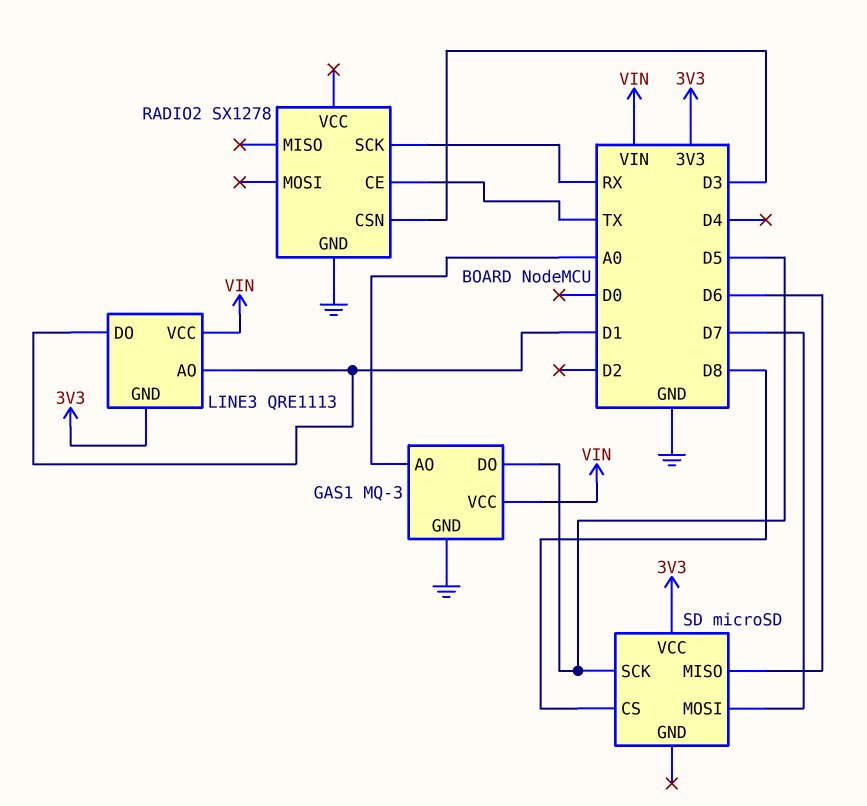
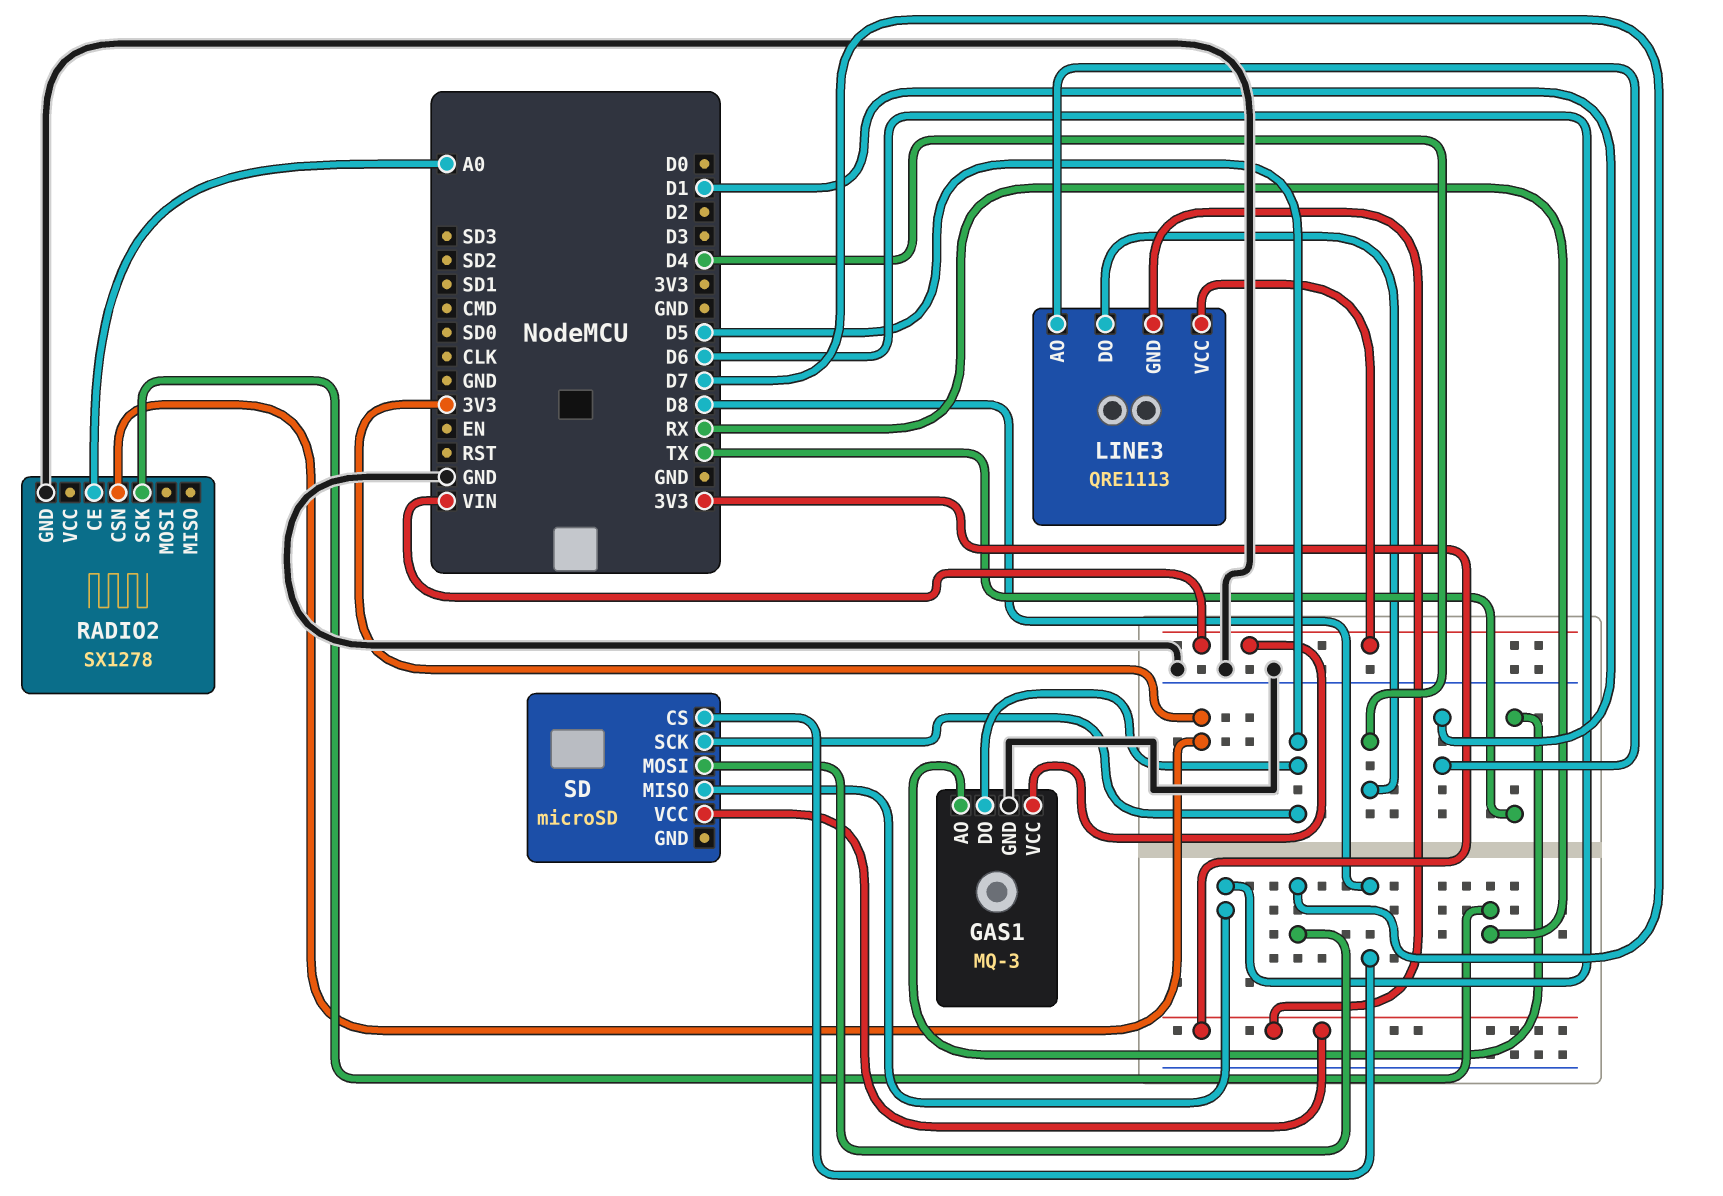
GAS1 pin AO: A0 -> TX
LINE3 pin DO: D1 -> D4
RADIO2 pin CE: TX -> A0
RADIO2 pin CSN: D3 -> 3V3

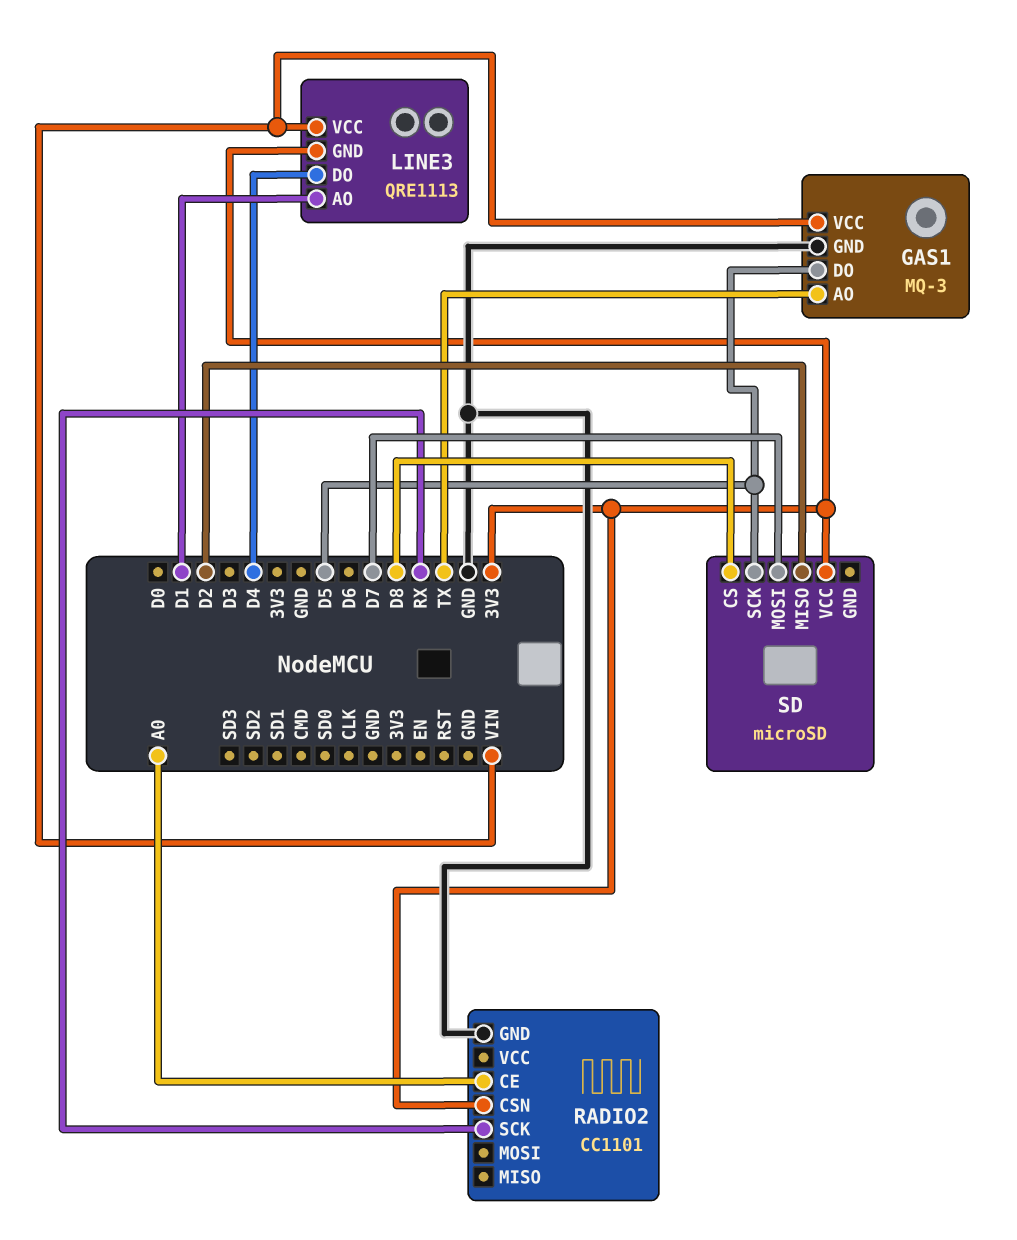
RADIO2: SX1278 -> CC1101
SD pin MISO: D6 -> D2

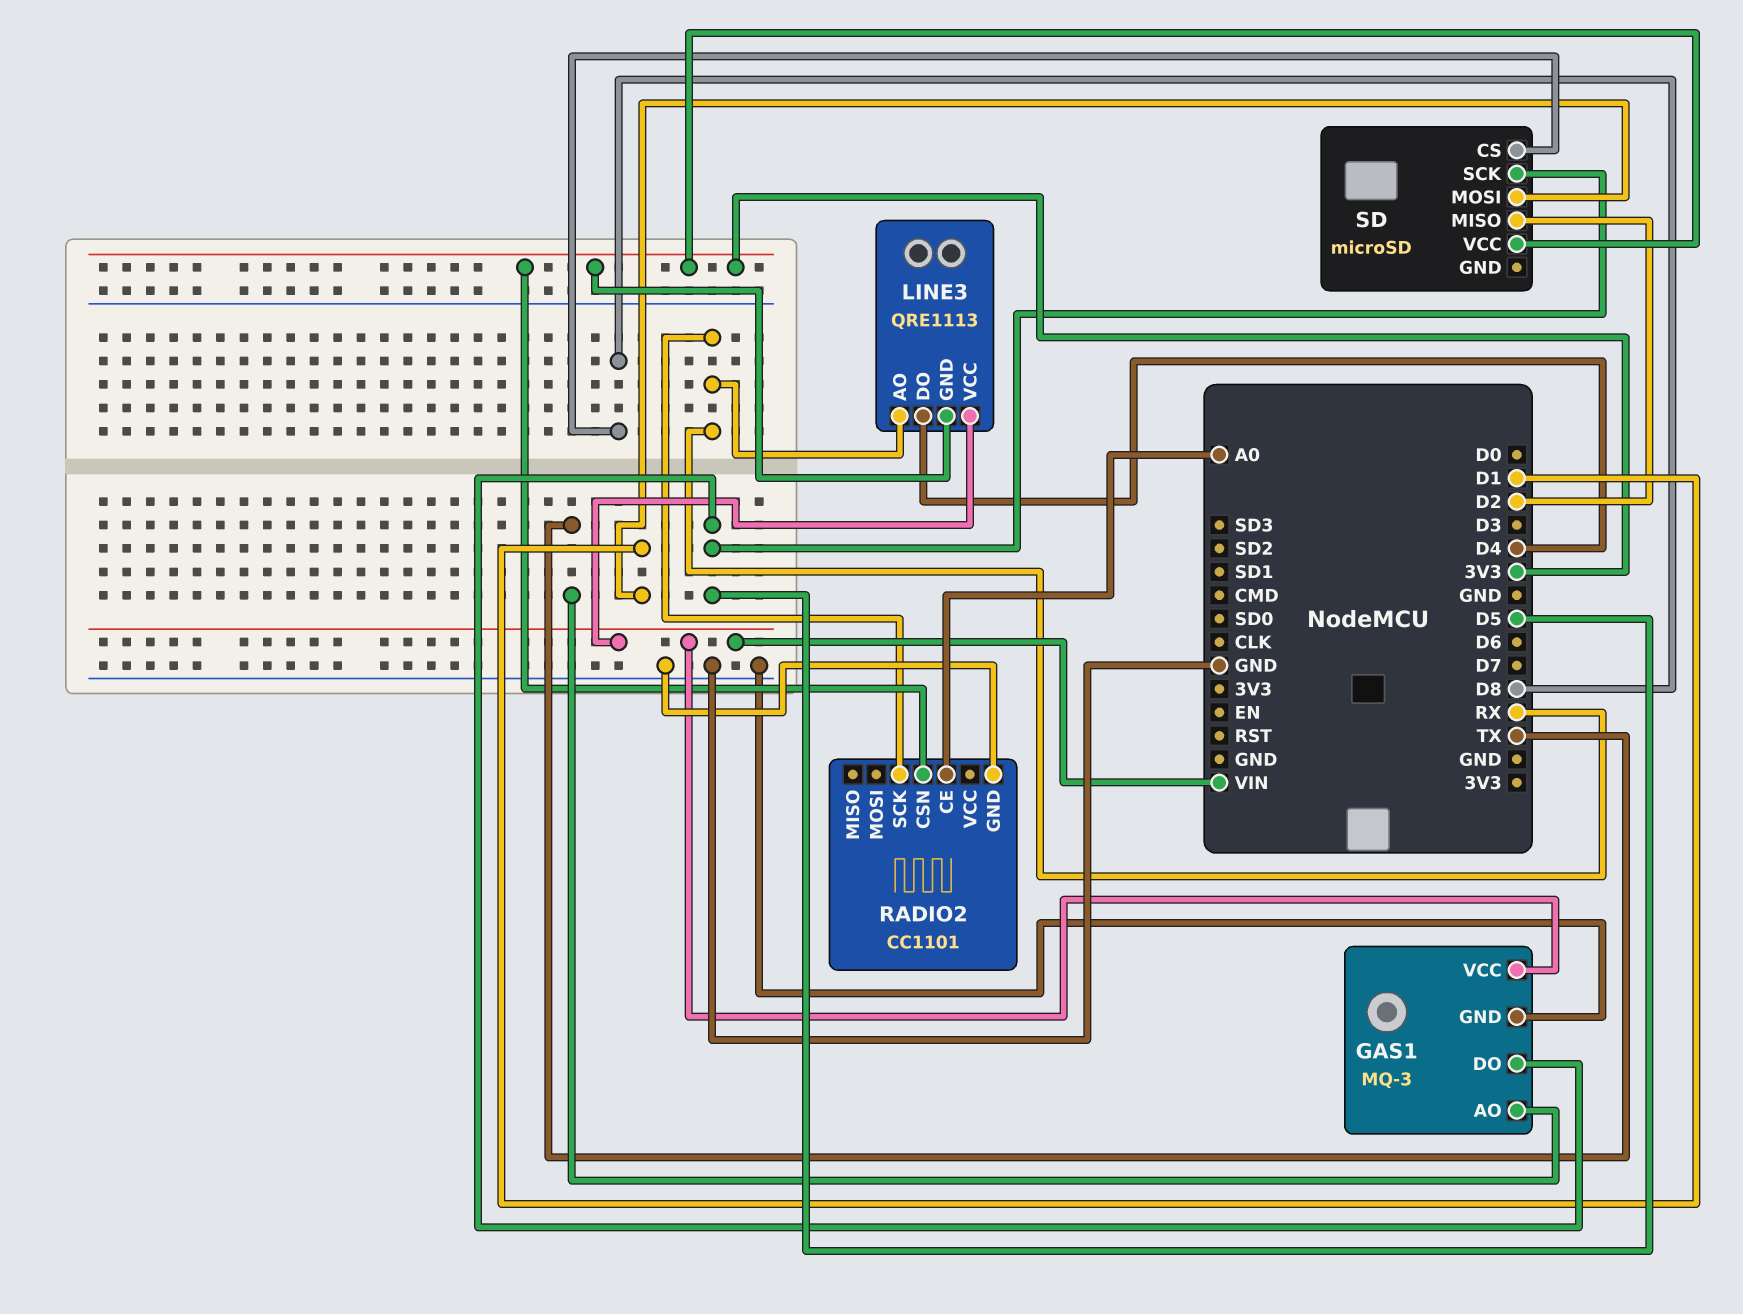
LINE3 pin AO: D1 -> RX
SD pin MOSI: D7 -> D1

